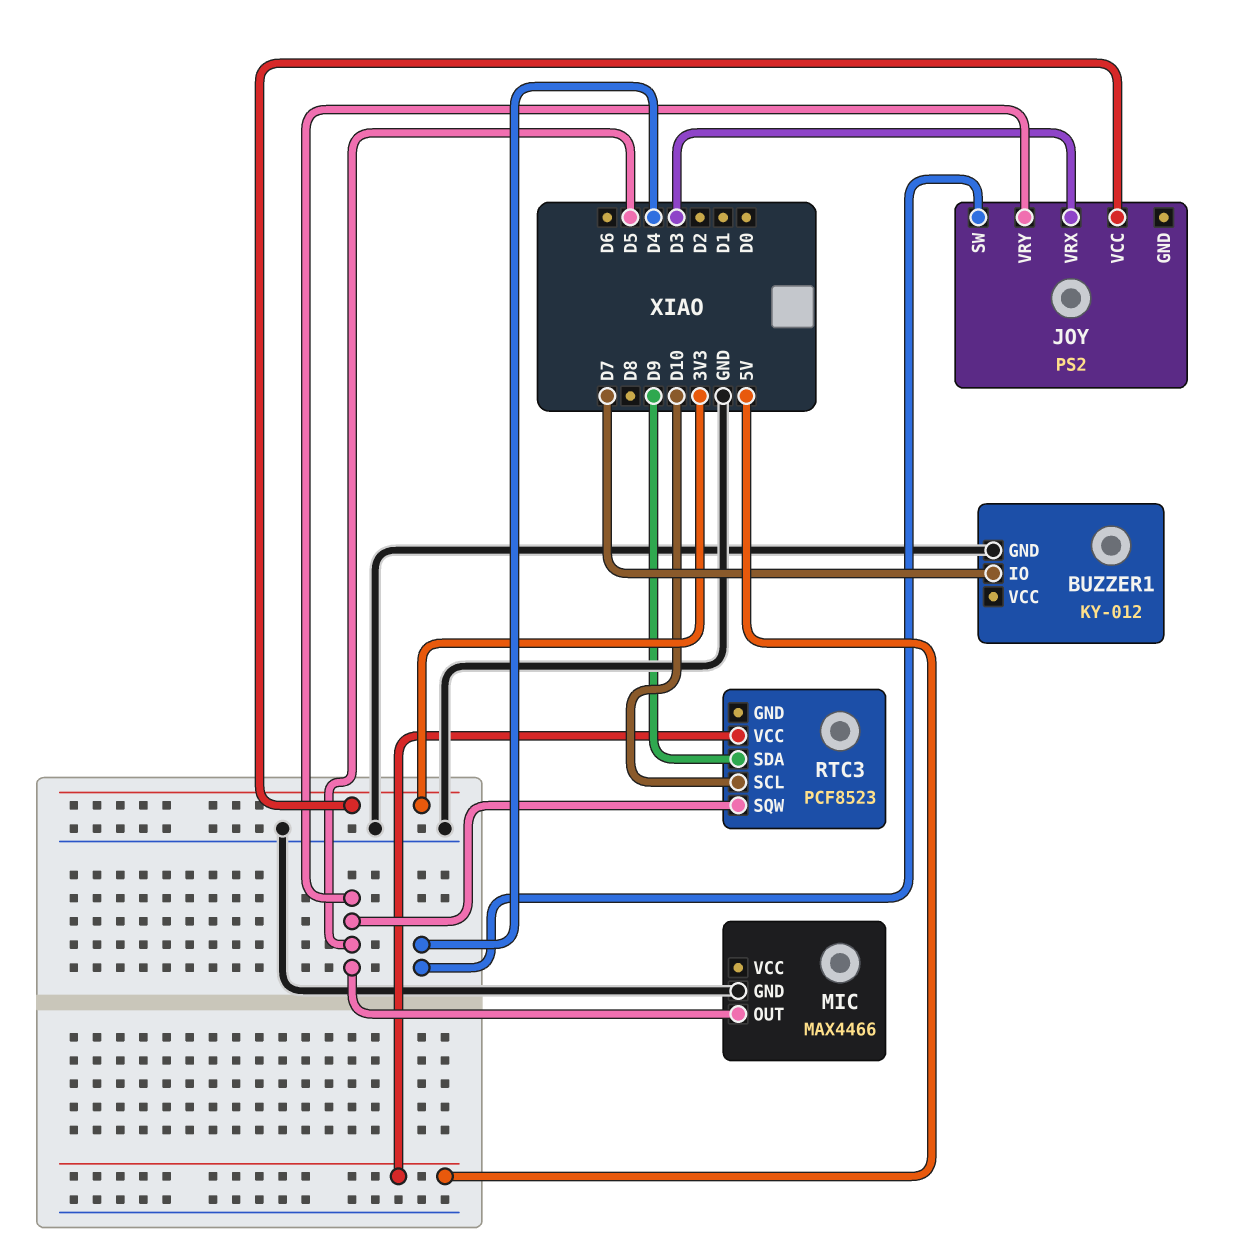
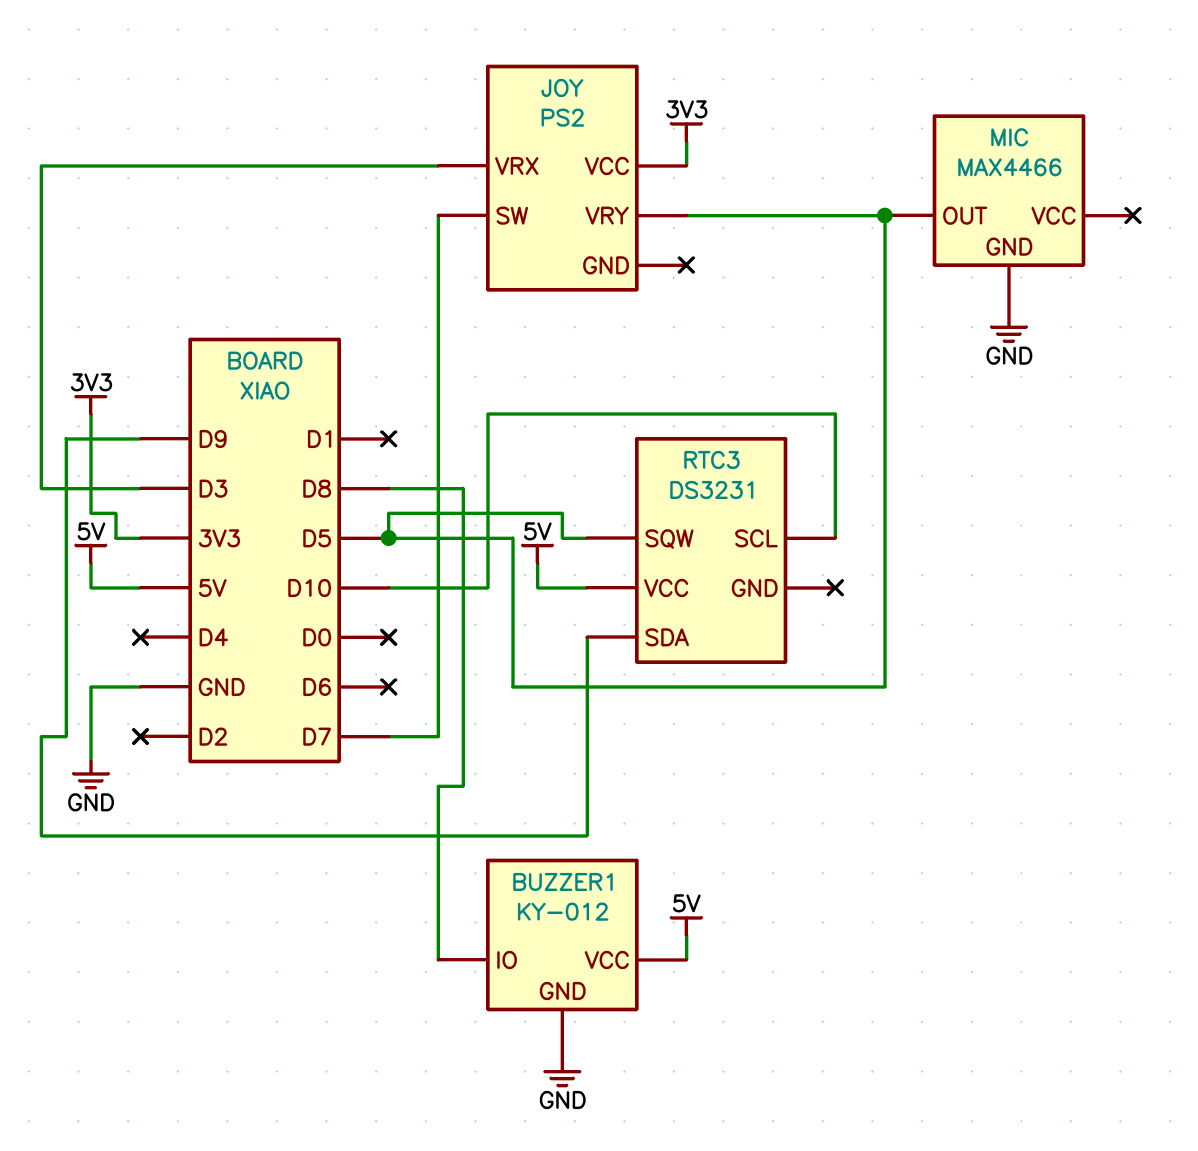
BUZZER1 pin IO: D7 -> D8
BUZZER1 pin VCC: none -> 5V
JOY pin SW: D4 -> D7
RTC3: PCF8523 -> DS3231

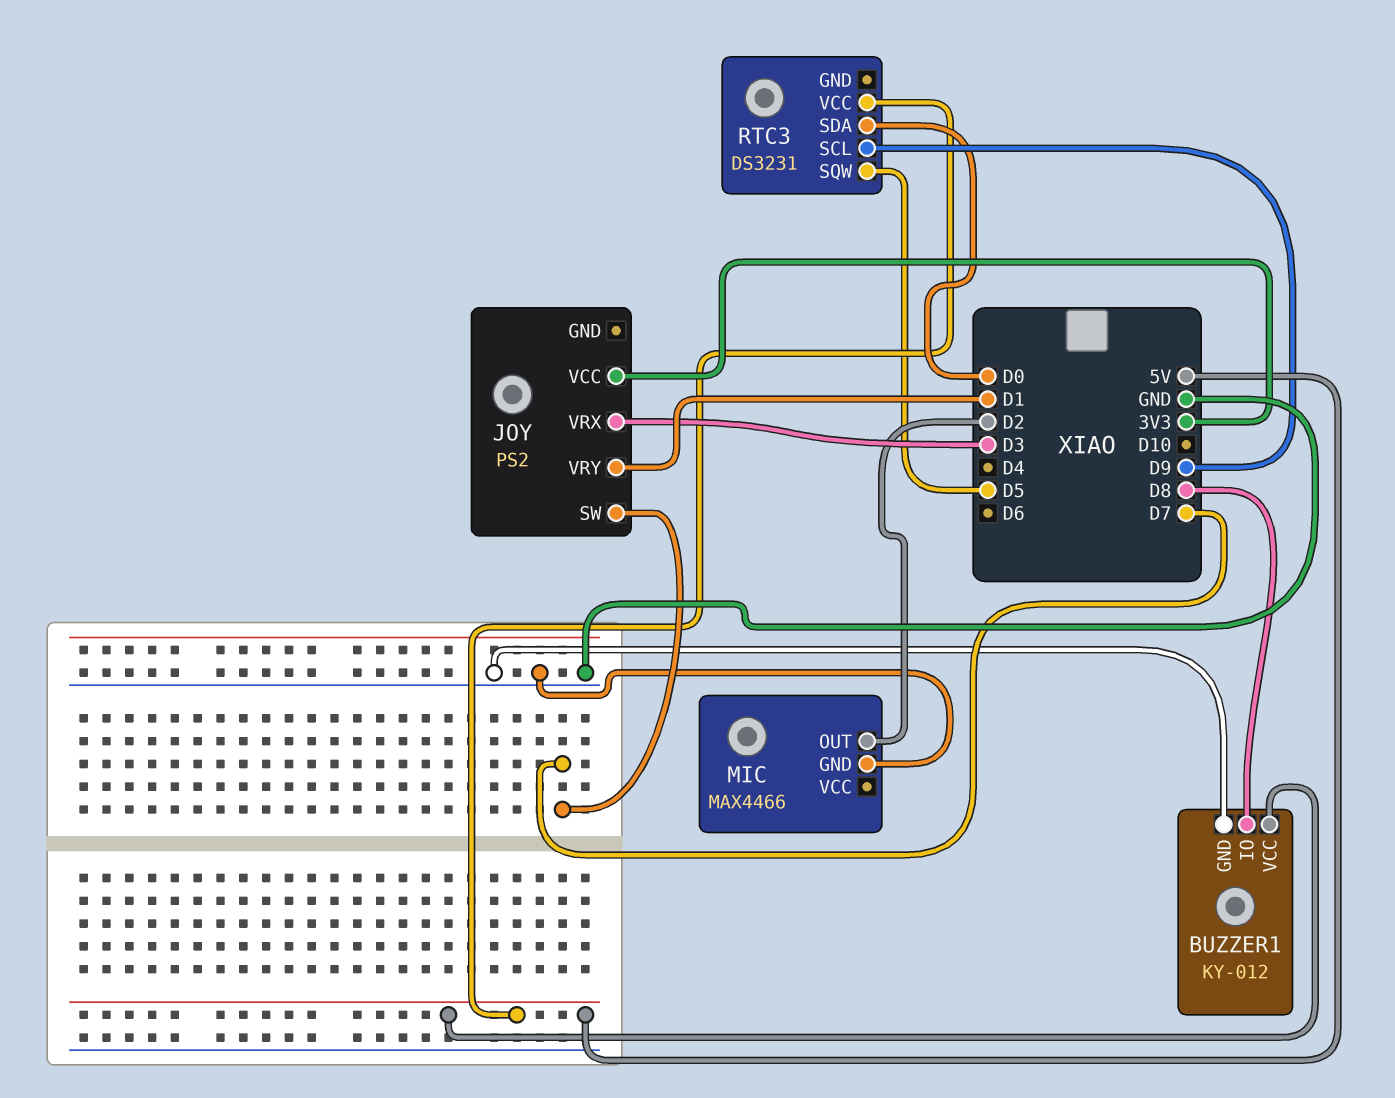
JOY pin VRY: D5 -> D1
MIC pin OUT: D5 -> D2
RTC3 pin SCL: D10 -> D9
RTC3 pin SDA: D9 -> D0

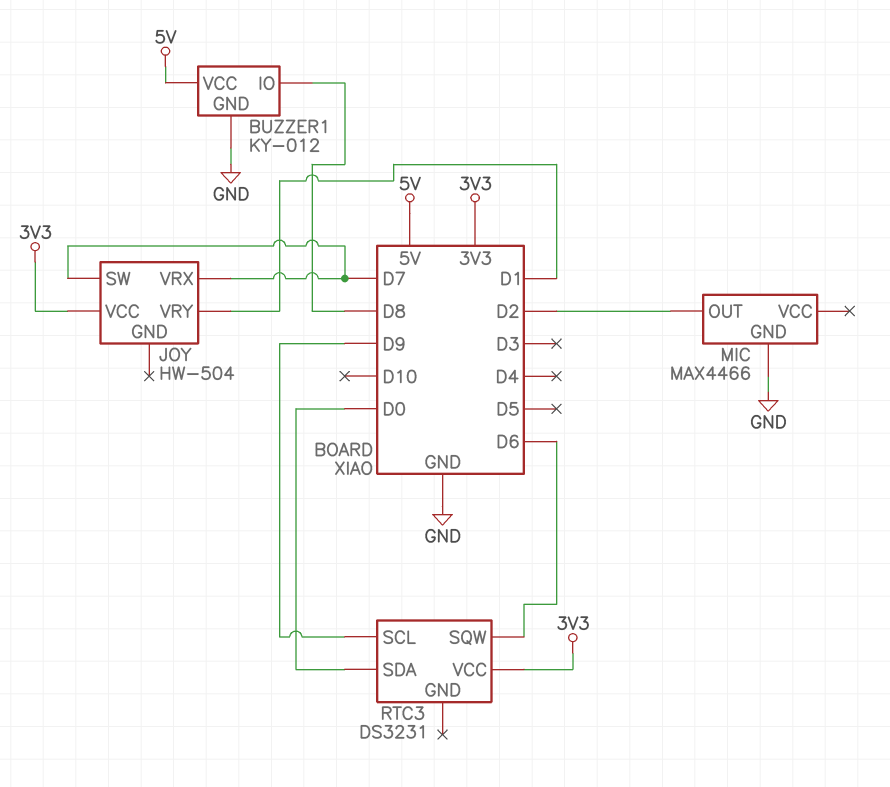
JOY: PS2 -> HW-504
JOY pin VRX: D3 -> D7
RTC3 pin SQW: D5 -> D6
RTC3 pin VCC: 5V -> 3V3

